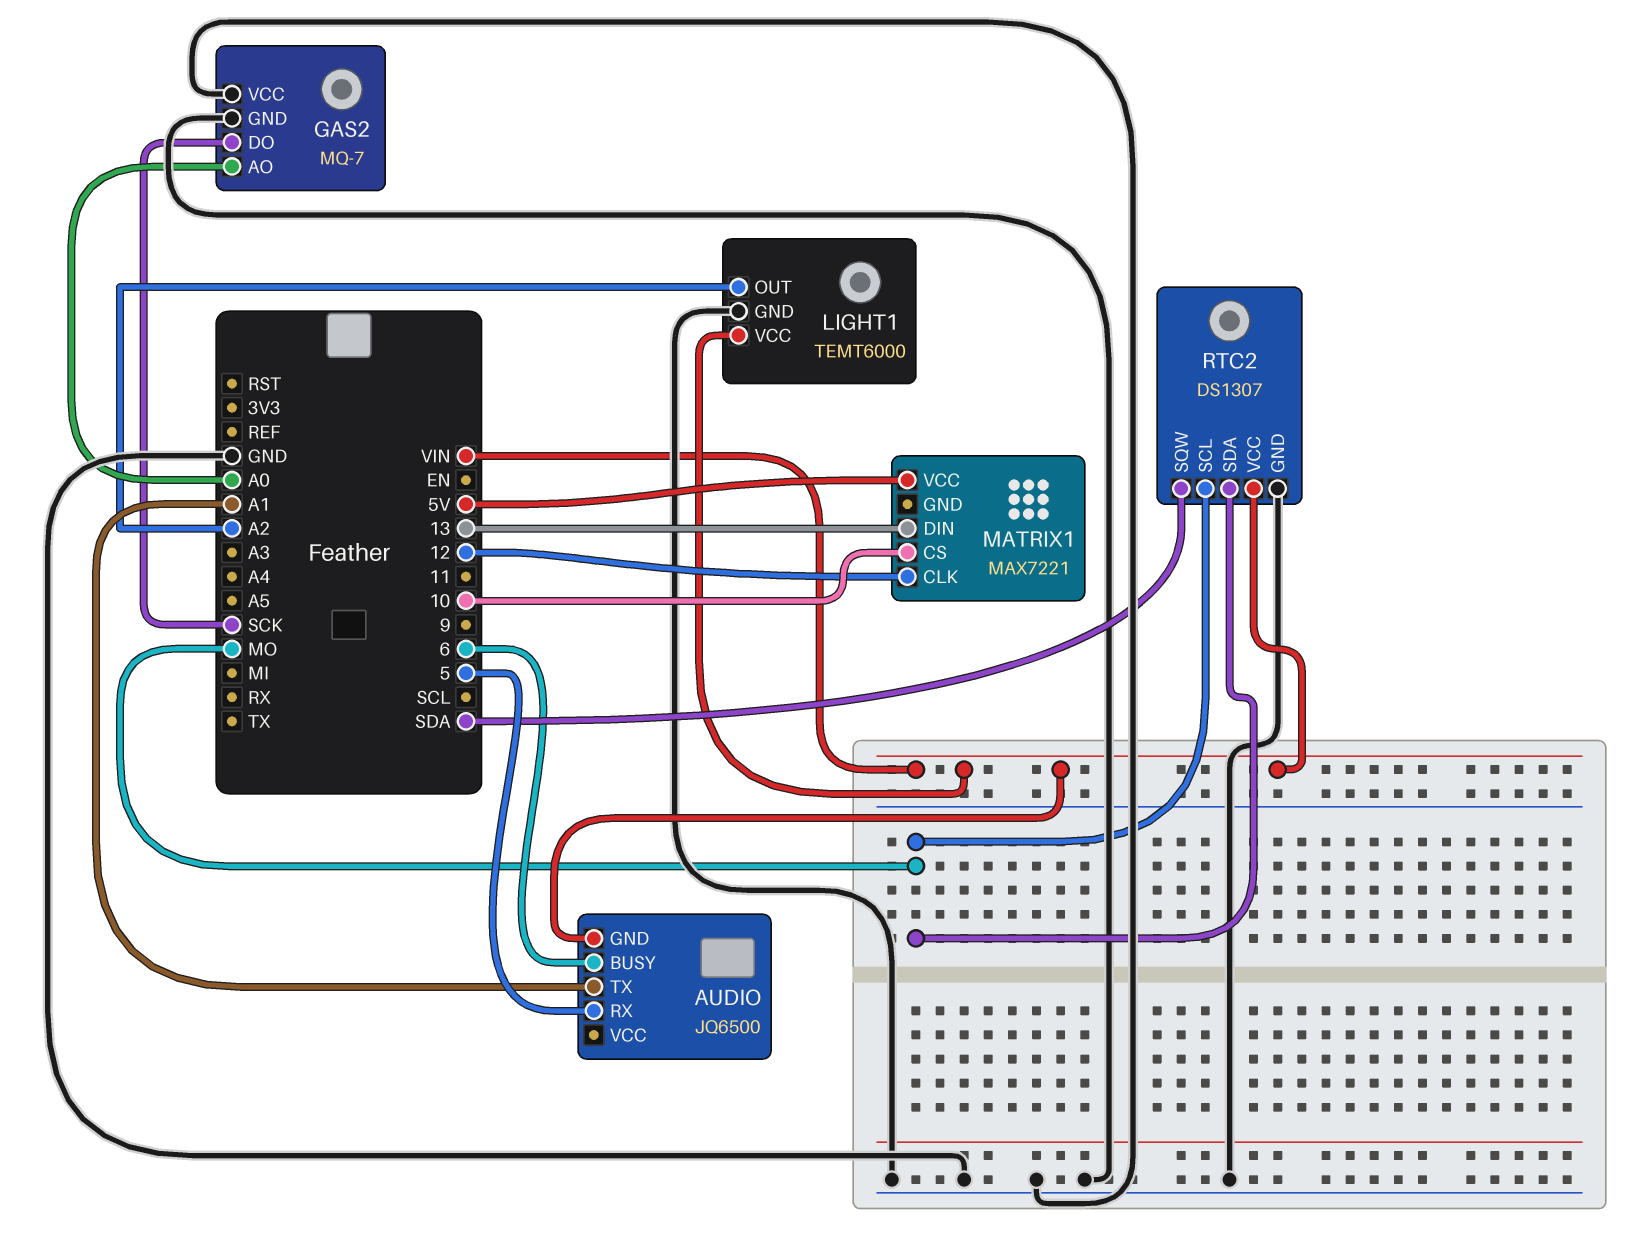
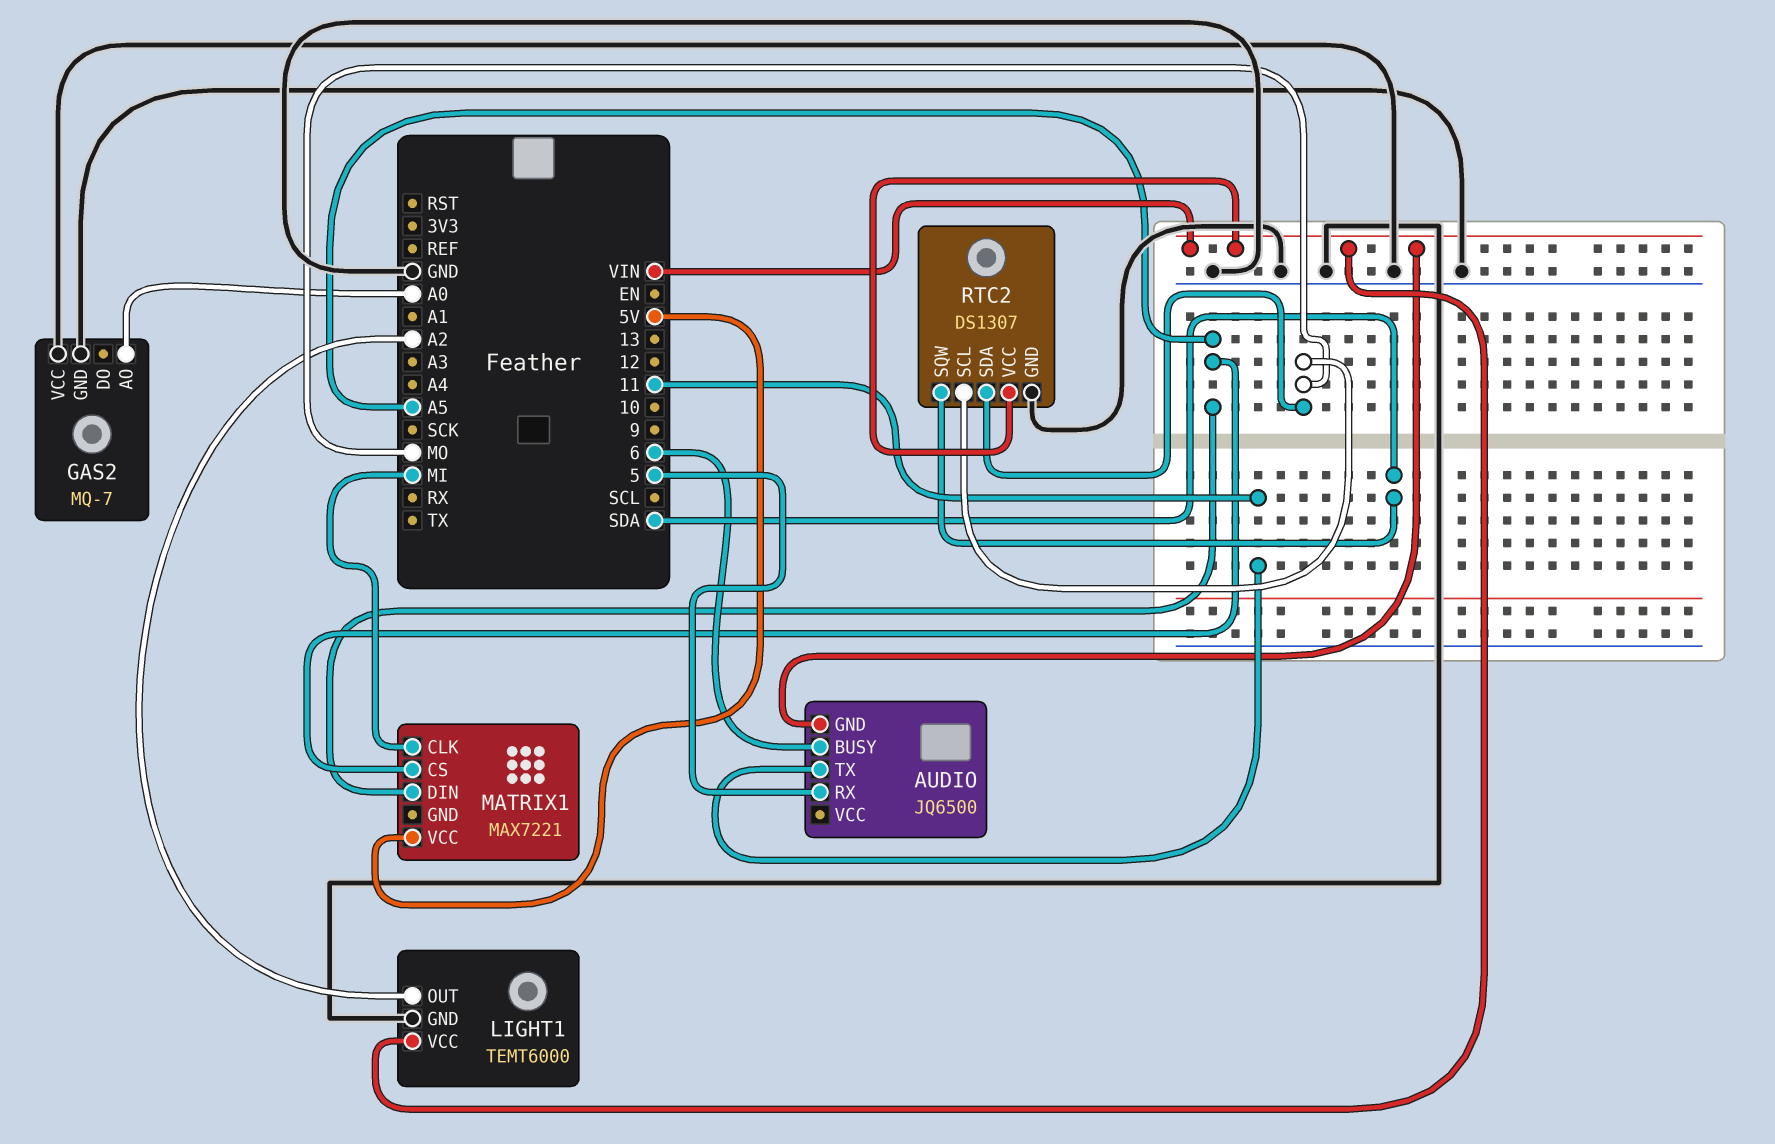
AUDIO pin TX: A1 -> 11
GAS2 pin DO: SCK -> none
MATRIX1 pin CLK: 12 -> MI
MATRIX1 pin CS: 10 -> A5
MATRIX1 pin DIN: 13 -> A5

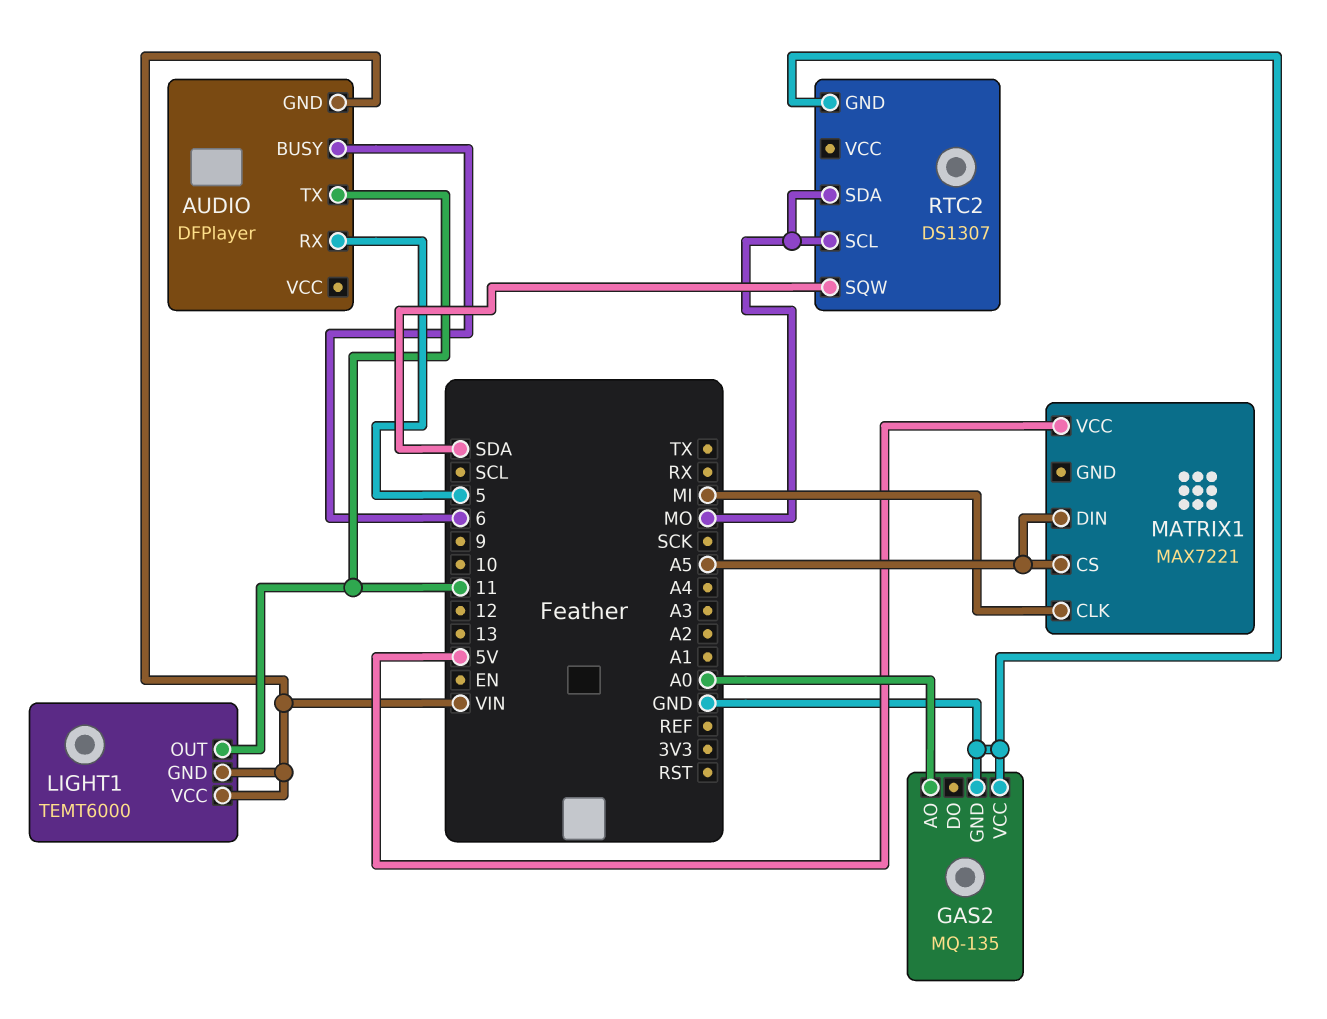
AUDIO: JQ6500 -> DFPlayer
GAS2: MQ-7 -> MQ-135
LIGHT1 pin GND: GND -> VIN
LIGHT1 pin OUT: A2 -> 11
RTC2 pin VCC: VIN -> none

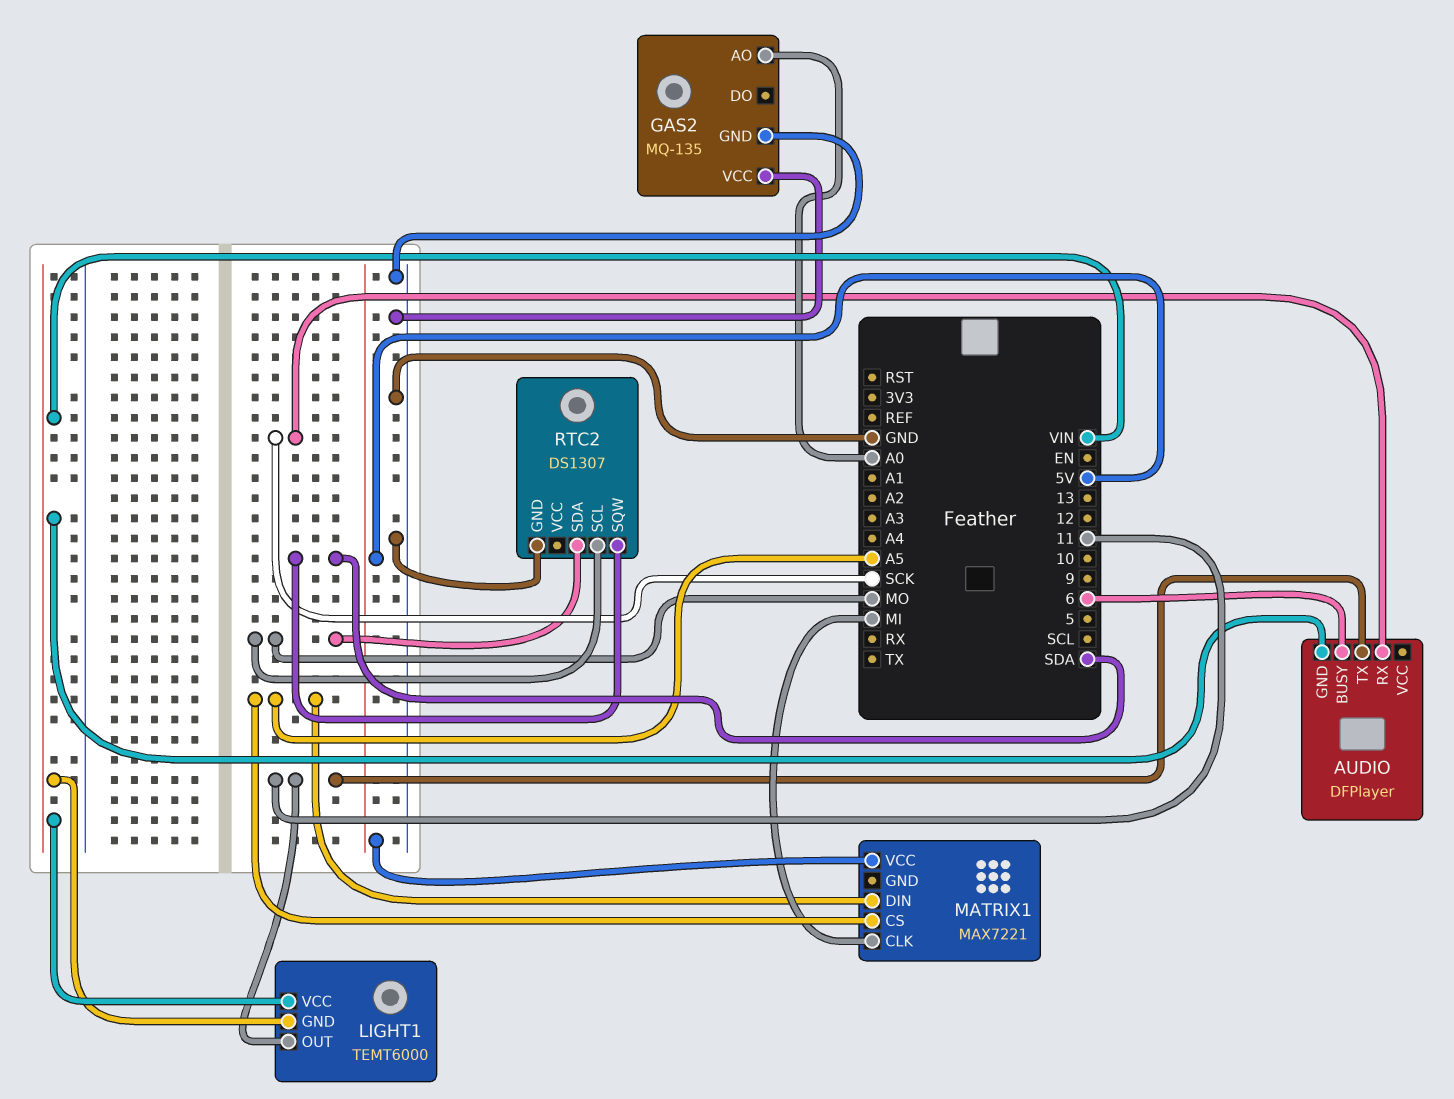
AUDIO pin RX: 5 -> SCK

